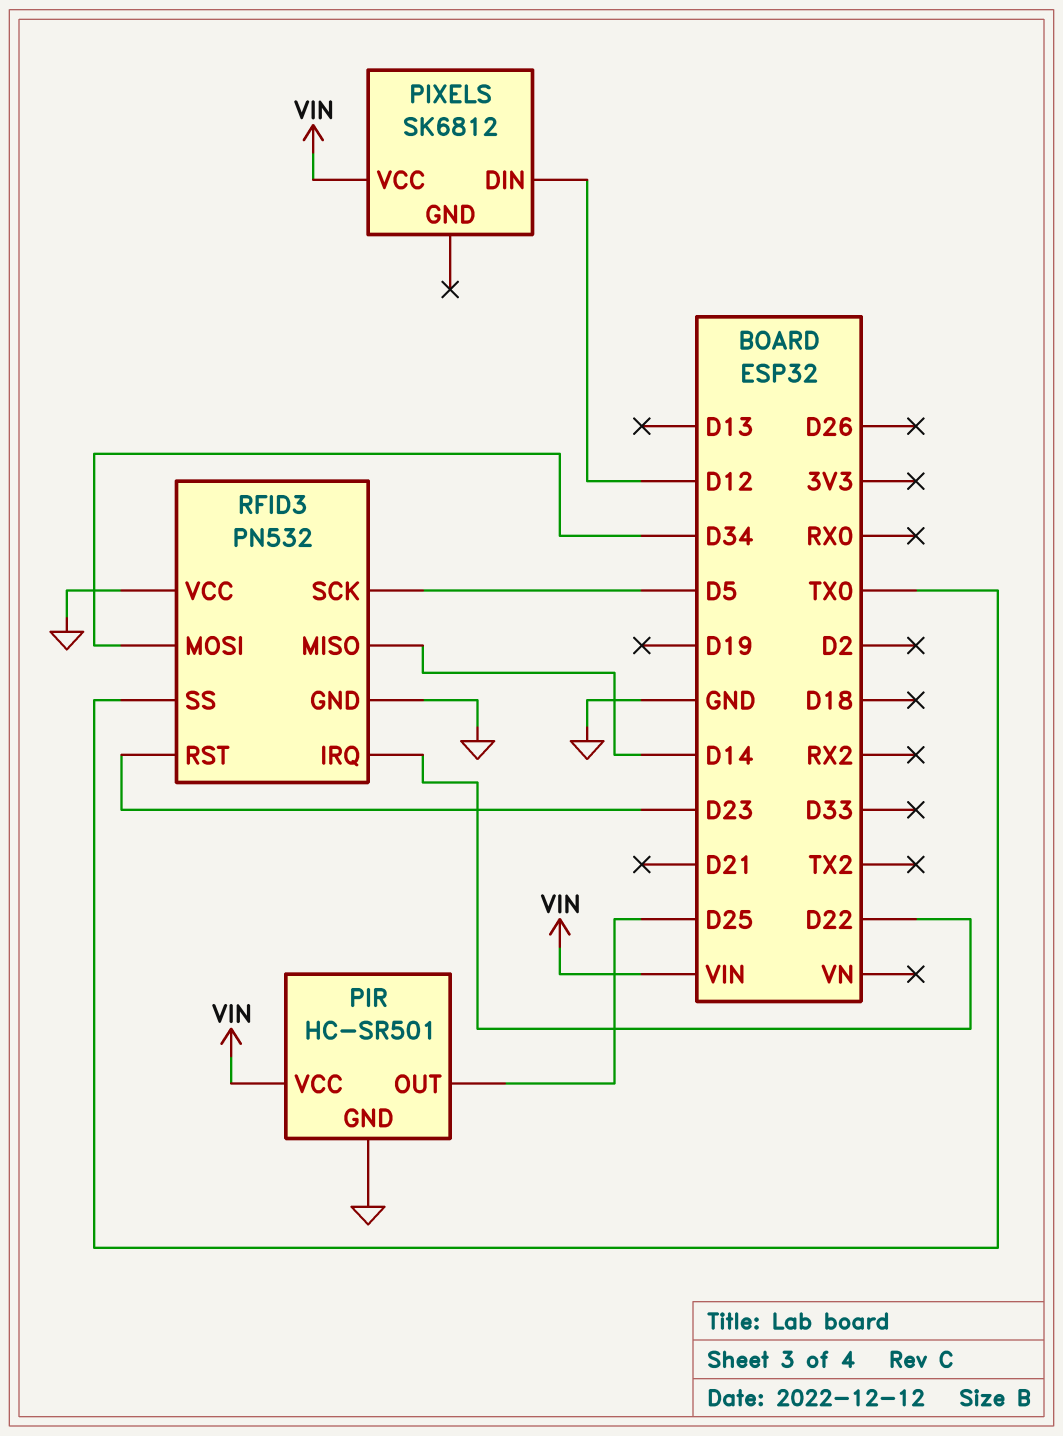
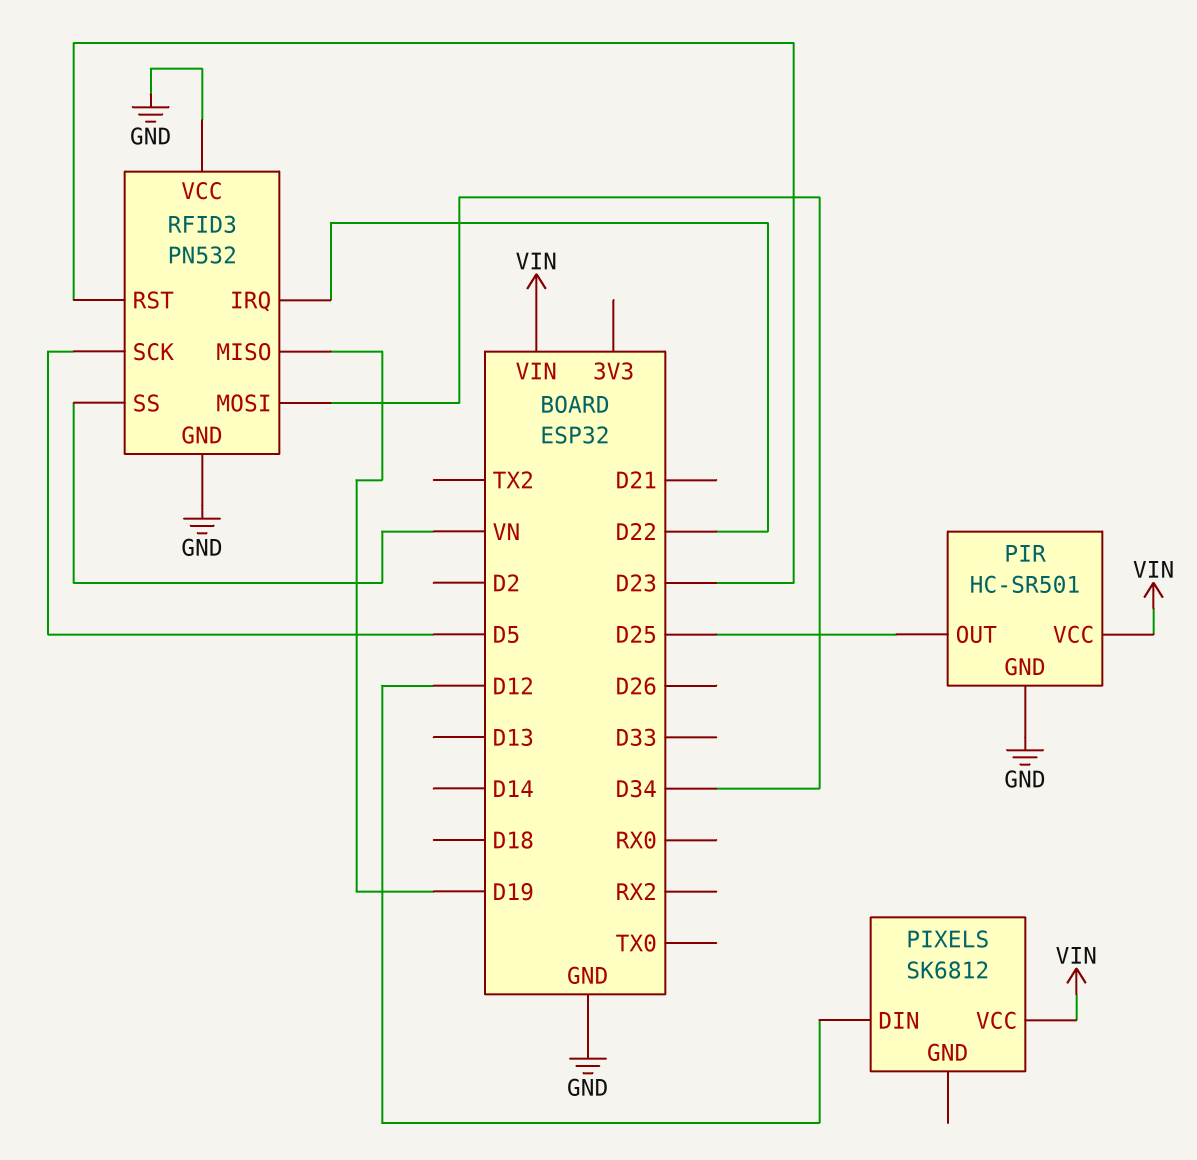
RFID3 pin MISO: D14 -> D19
RFID3 pin SS: TX0 -> VN

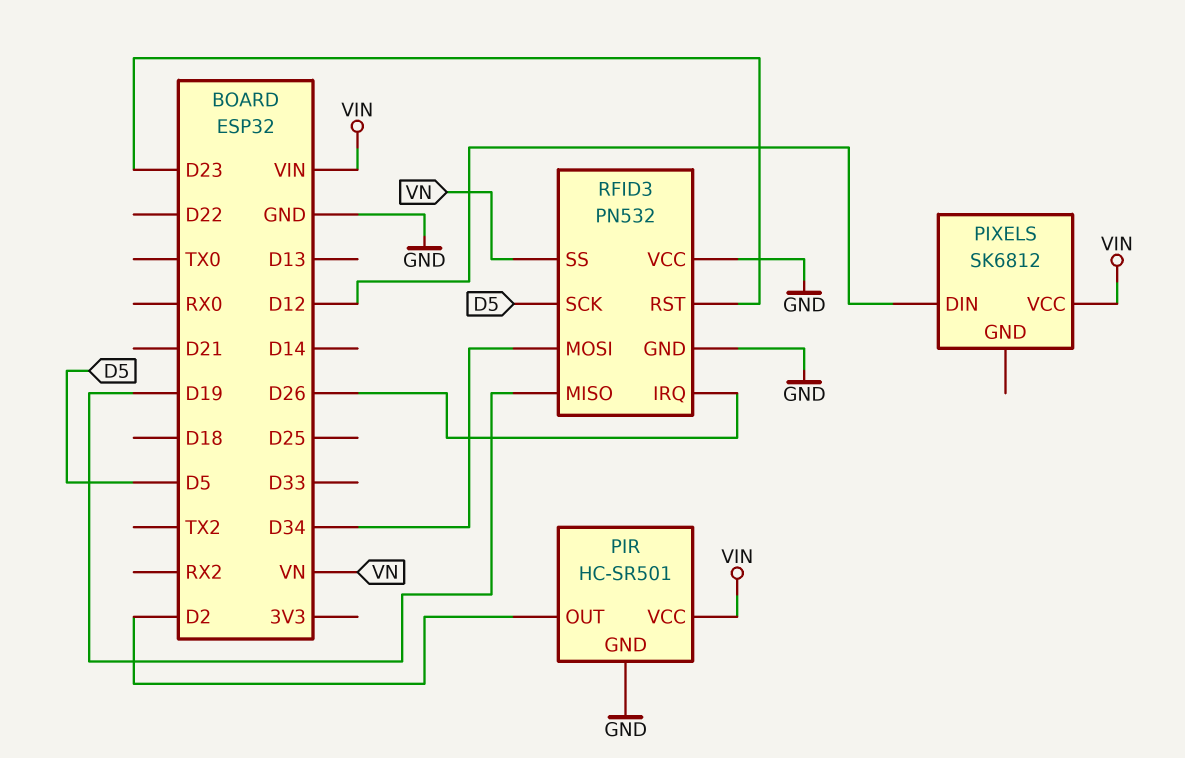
PIR pin OUT: D25 -> D2
RFID3 pin IRQ: D22 -> D26

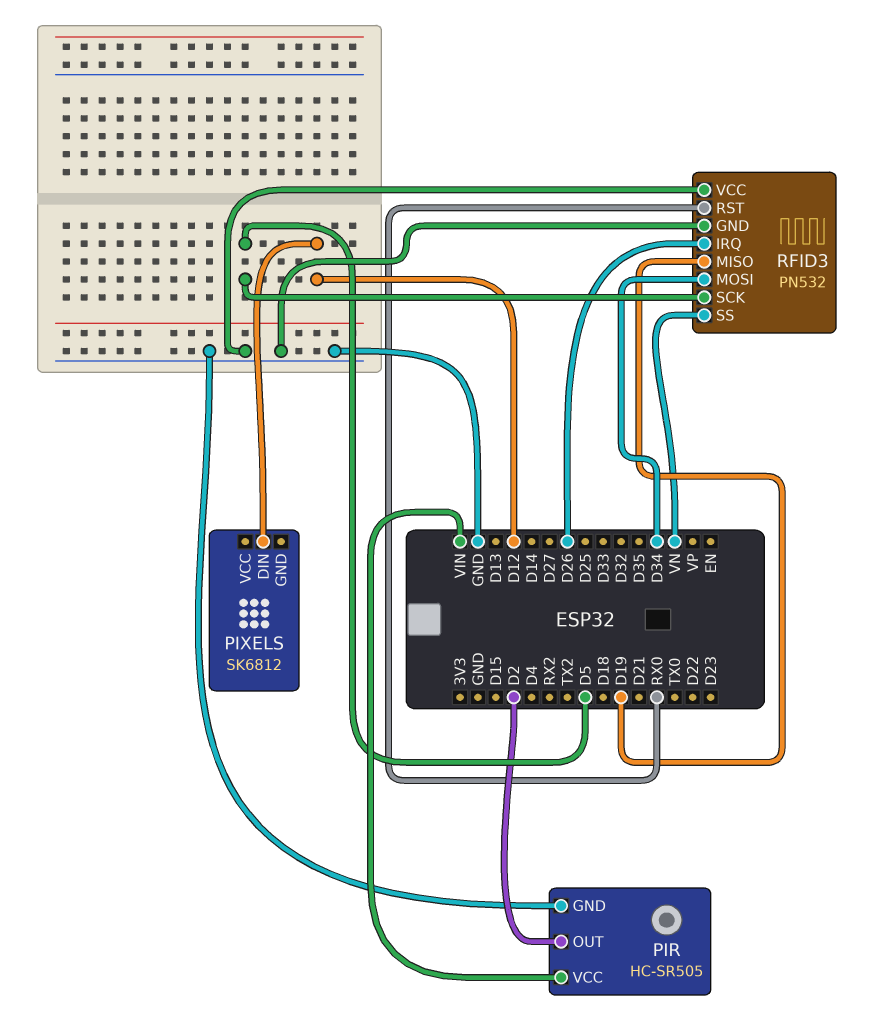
PIR: HC-SR501 -> HC-SR505
PIXELS pin VCC: VIN -> none
RFID3 pin RST: D23 -> RX0

